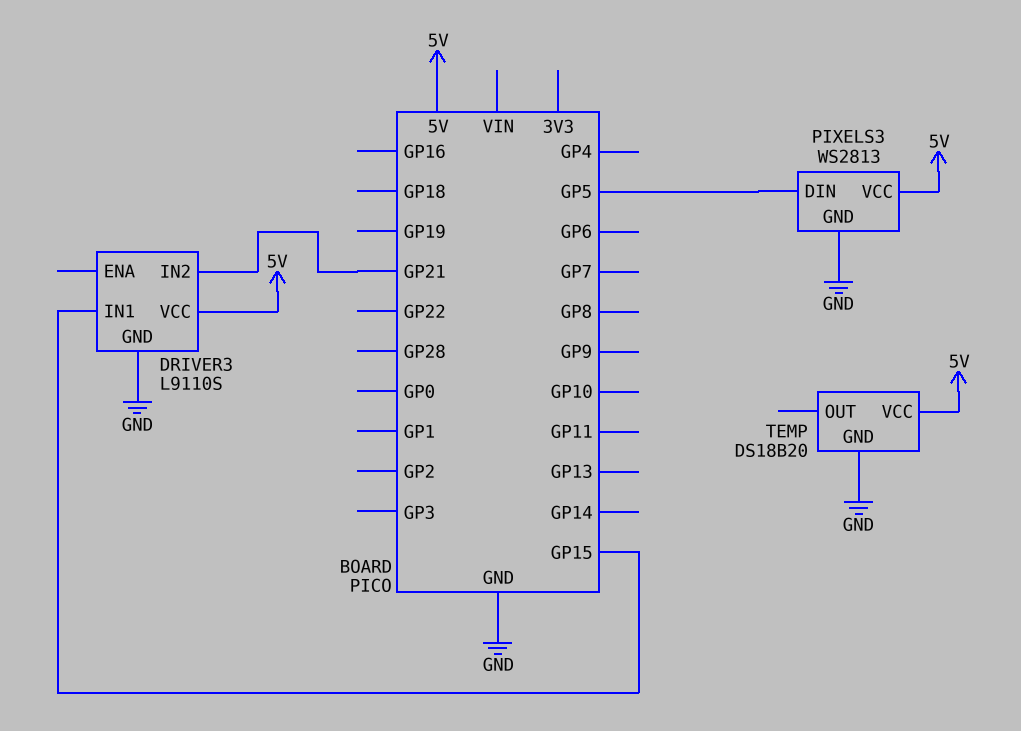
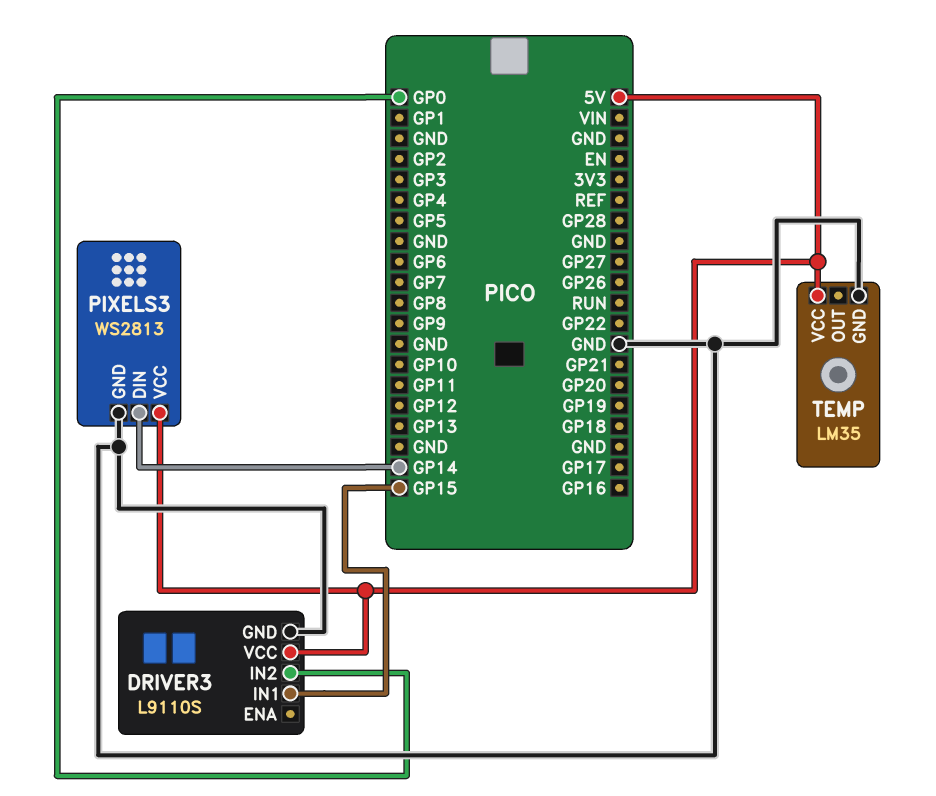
DRIVER3 pin IN2: GP21 -> GP0
PIXELS3 pin DIN: GP5 -> GP14
TEMP: DS18B20 -> LM35

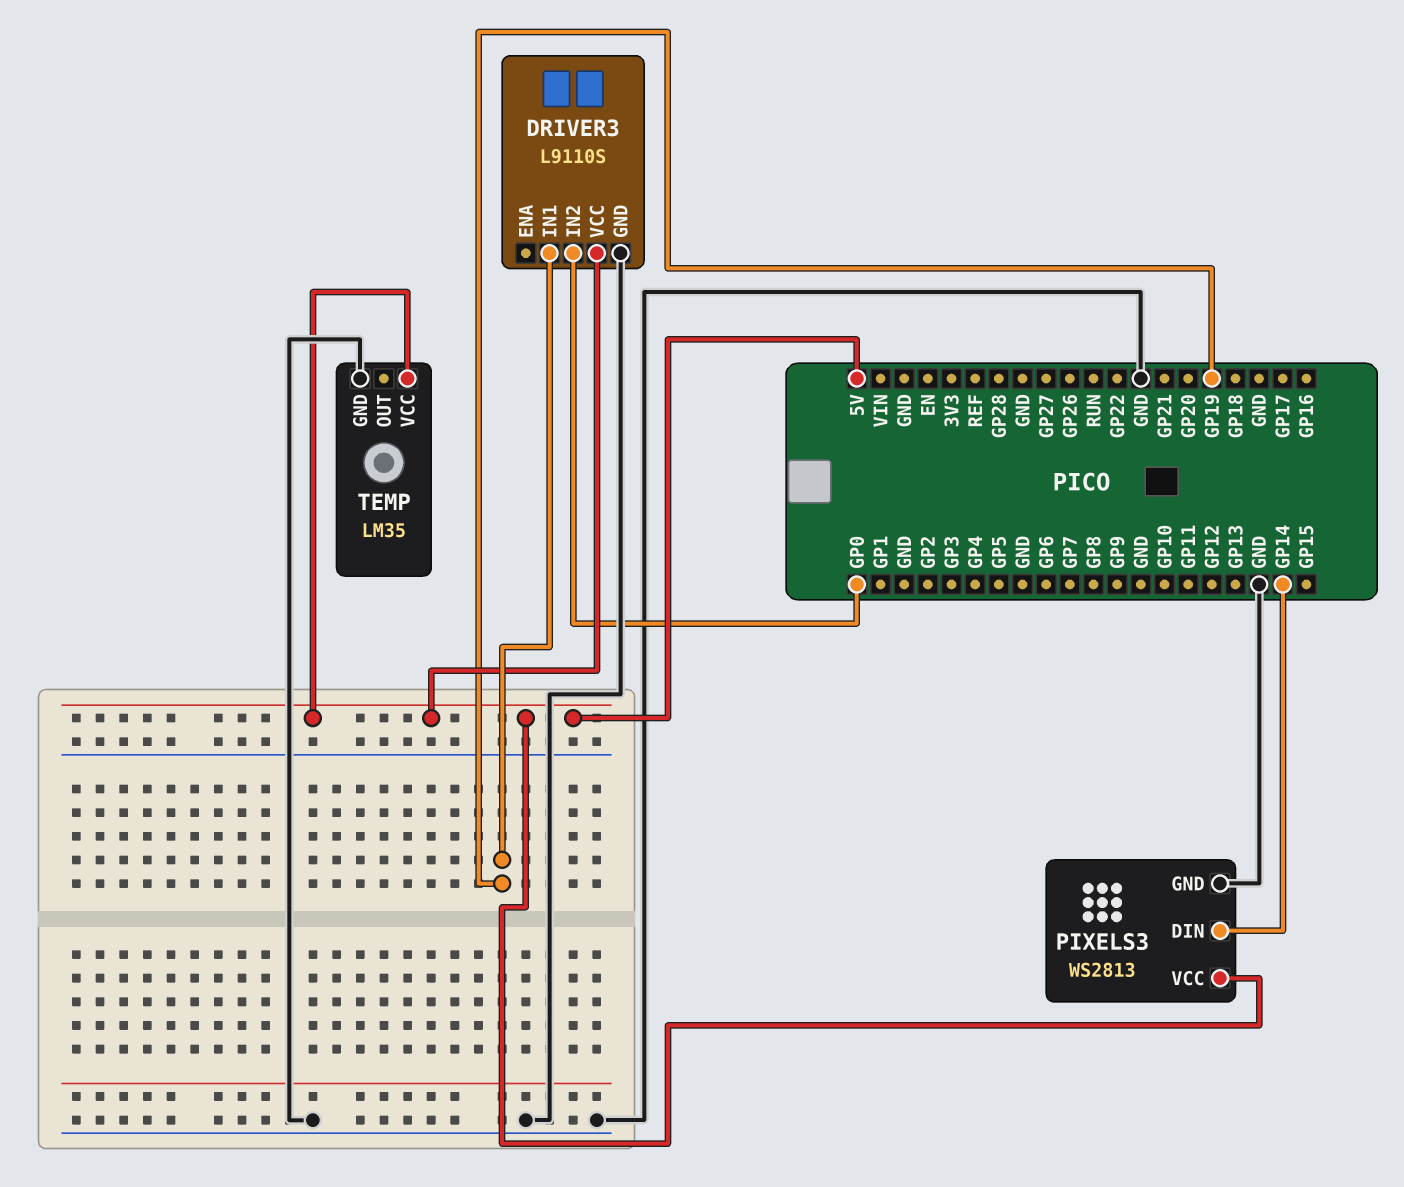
DRIVER3 pin IN1: GP15 -> GP19

